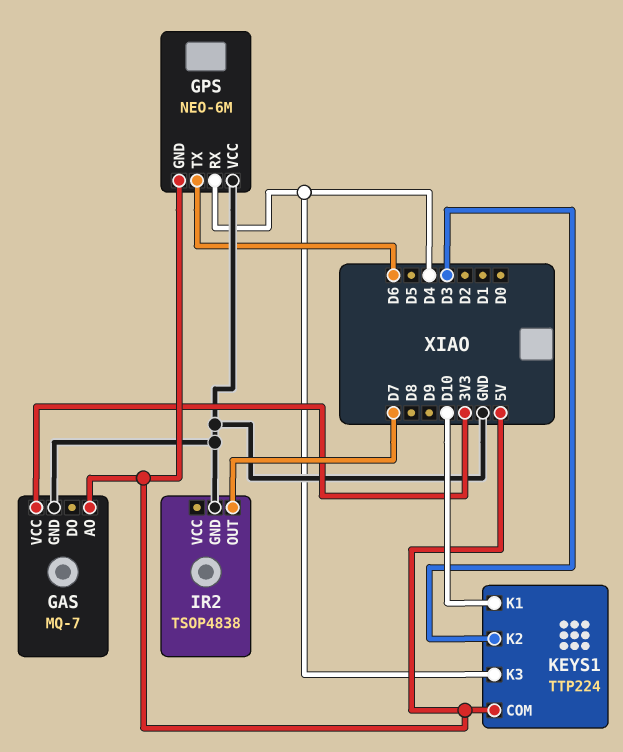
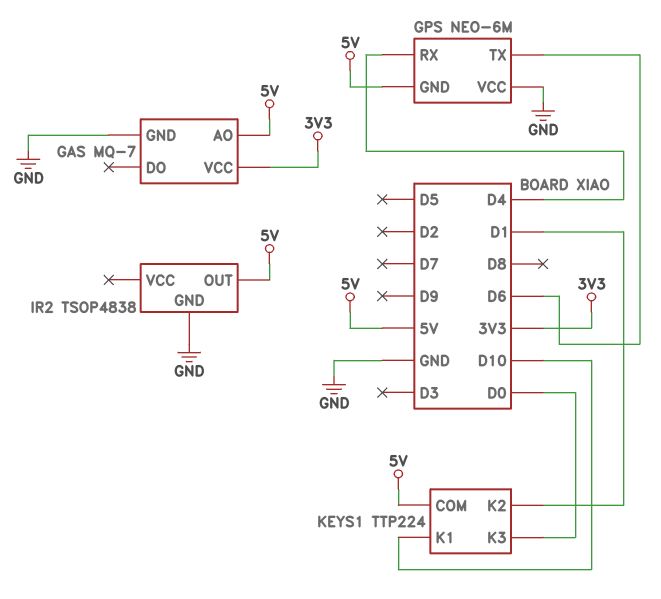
IR2 pin OUT: D7 -> 5V
KEYS1 pin K2: D3 -> D1
KEYS1 pin K3: D4 -> D0

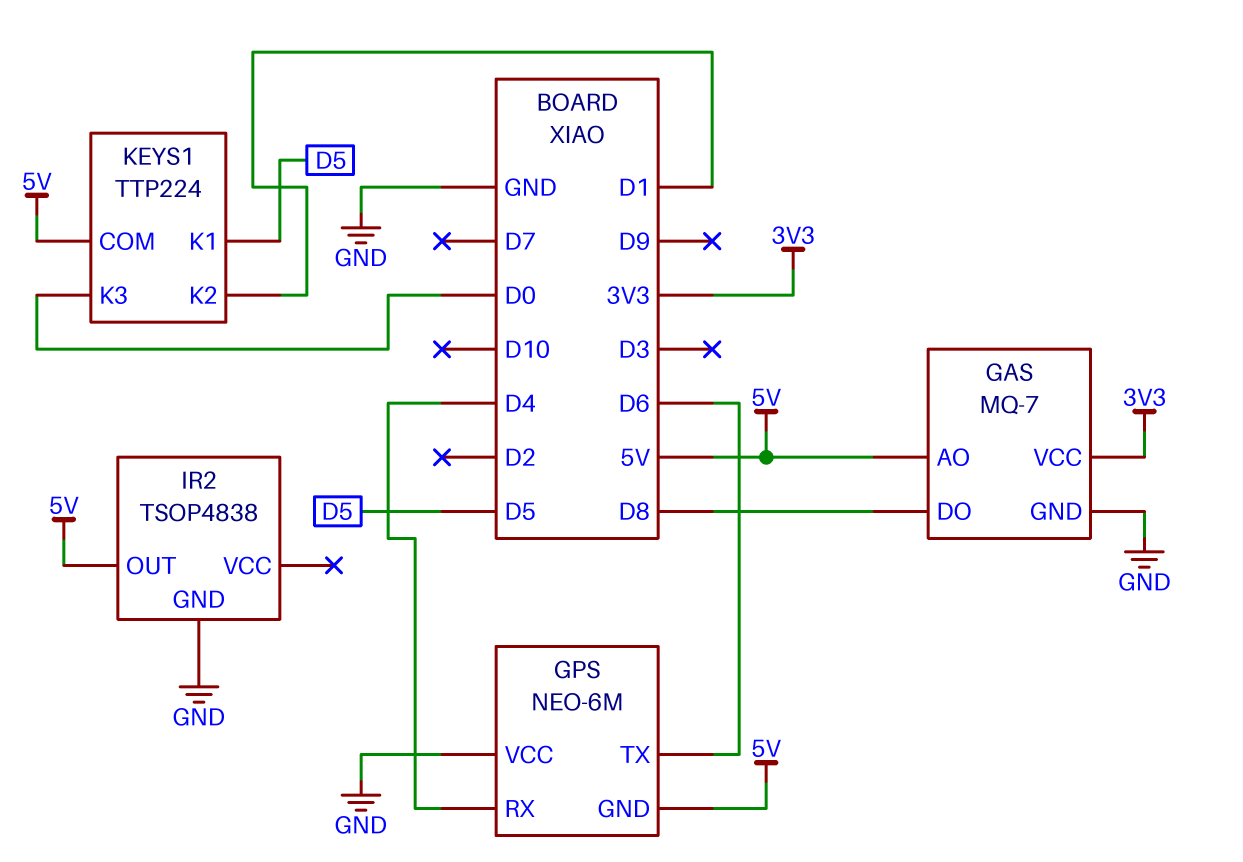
GAS pin DO: none -> D8
KEYS1 pin K1: D10 -> D5

